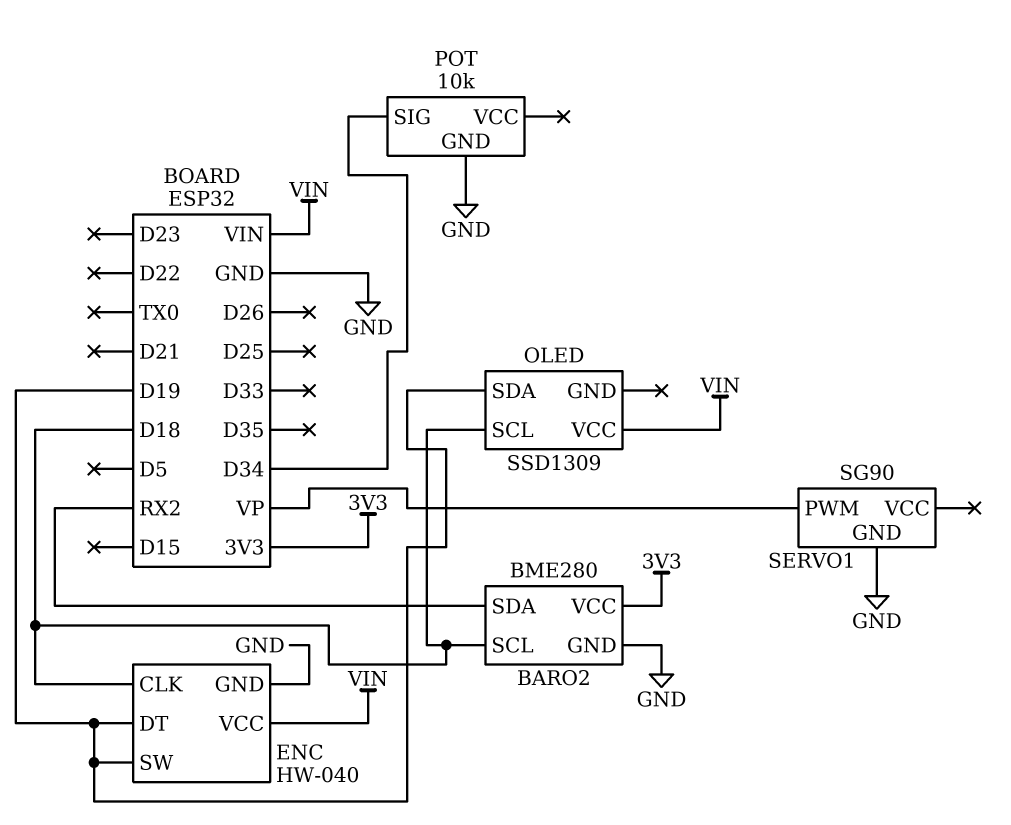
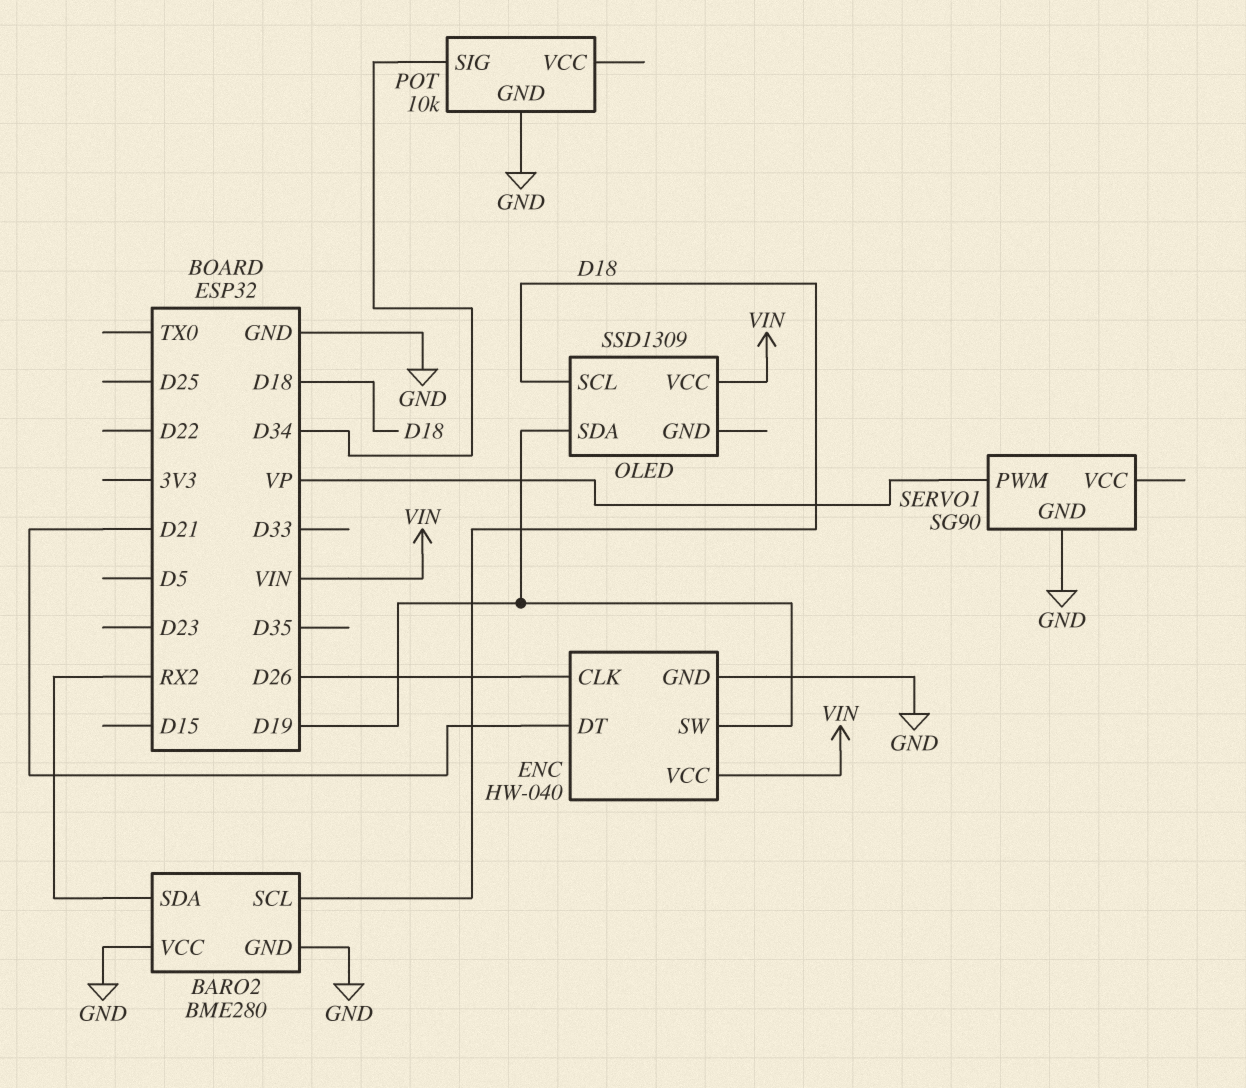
BARO2 pin VCC: 3V3 -> GND
ENC pin CLK: D18 -> D26
ENC pin DT: D19 -> D21

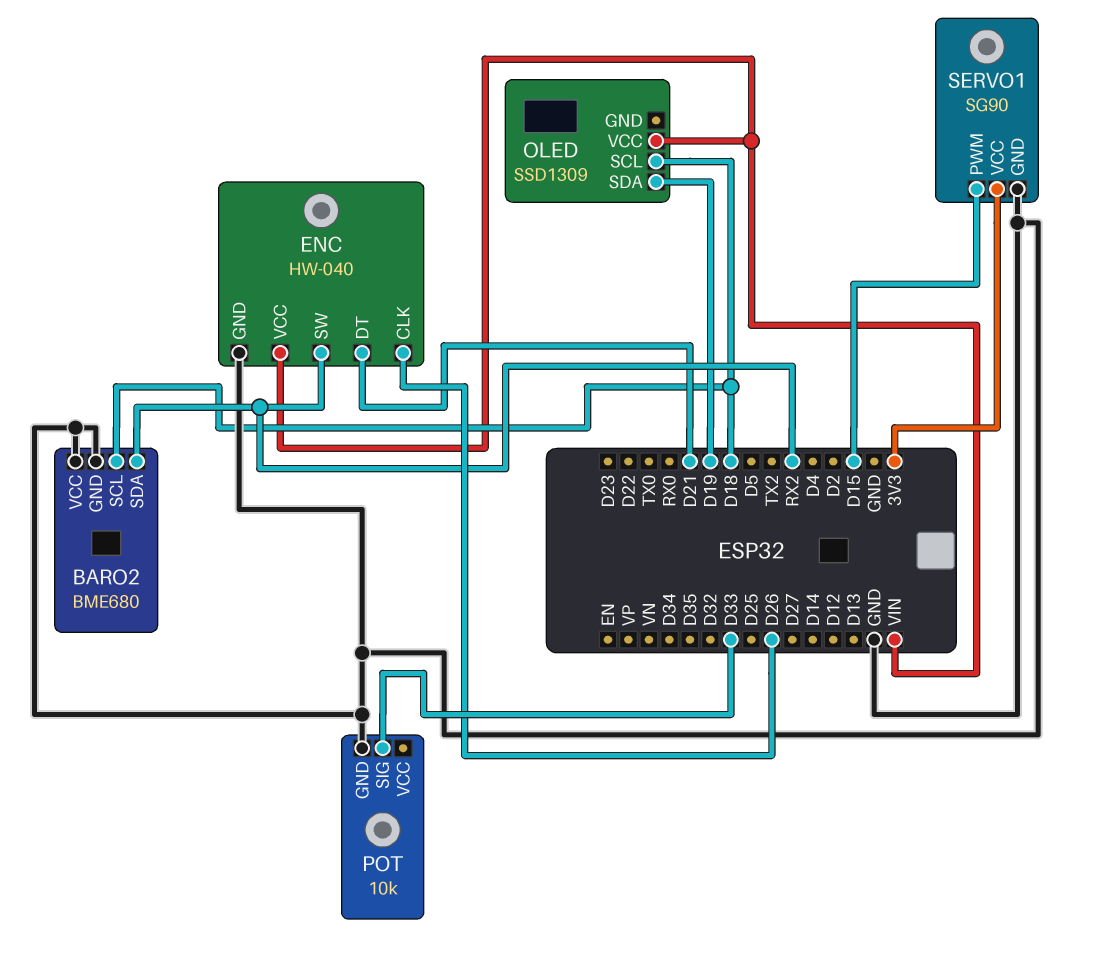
BARO2: BME280 -> BME680
ENC pin SW: D19 -> RX2
POT pin SIG: D34 -> D33
SERVO1 pin PWM: VP -> D15
SERVO1 pin VCC: none -> 3V3

